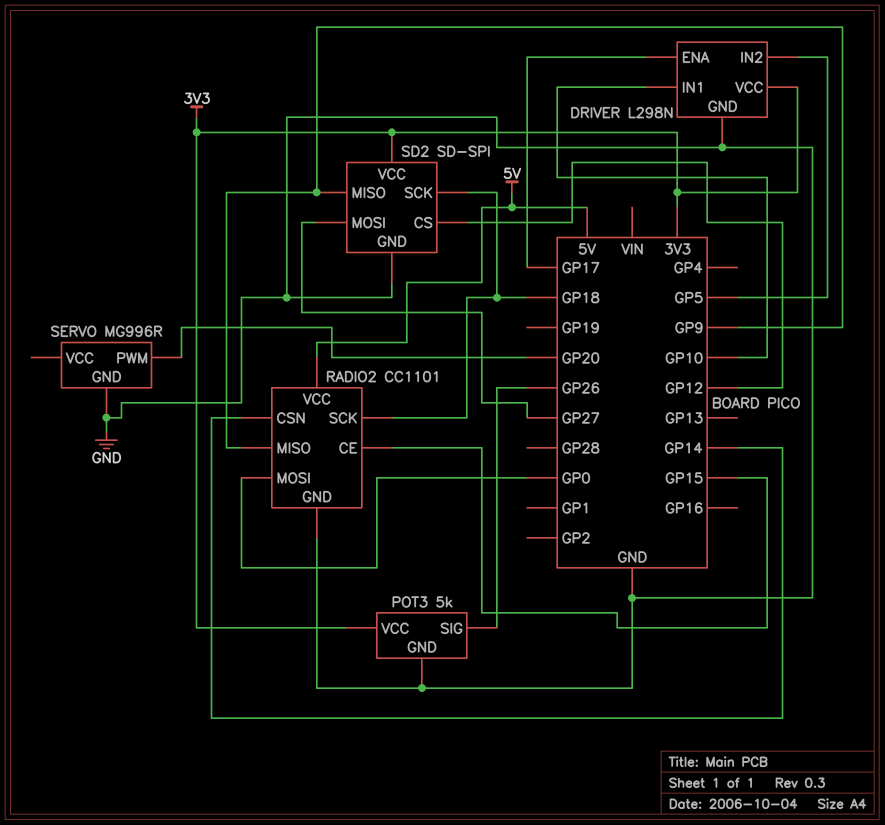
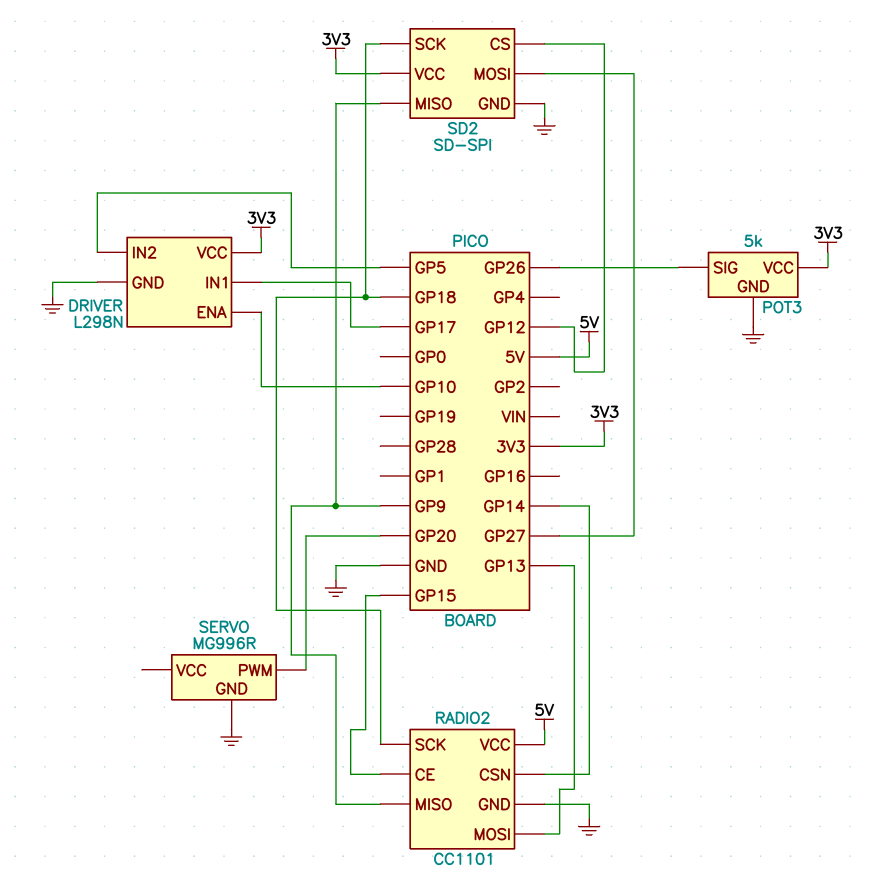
DRIVER pin ENA: GP17 -> GP10
DRIVER pin IN1: GP10 -> GP17
RADIO2 pin MOSI: GP0 -> GP13

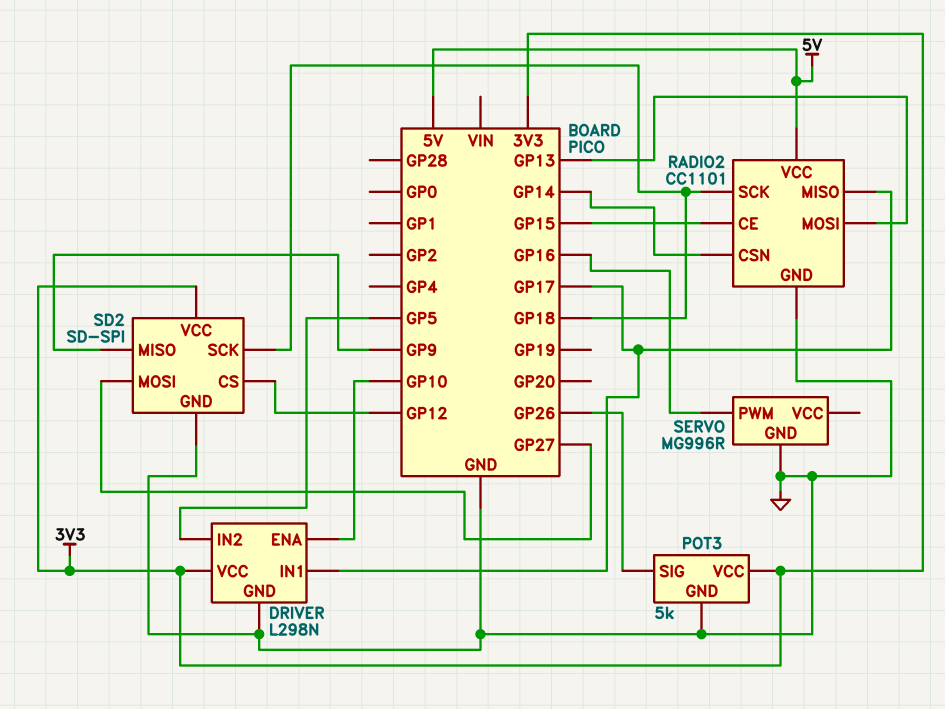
RADIO2 pin MISO: GP9 -> GP17
SERVO pin PWM: GP20 -> GP16

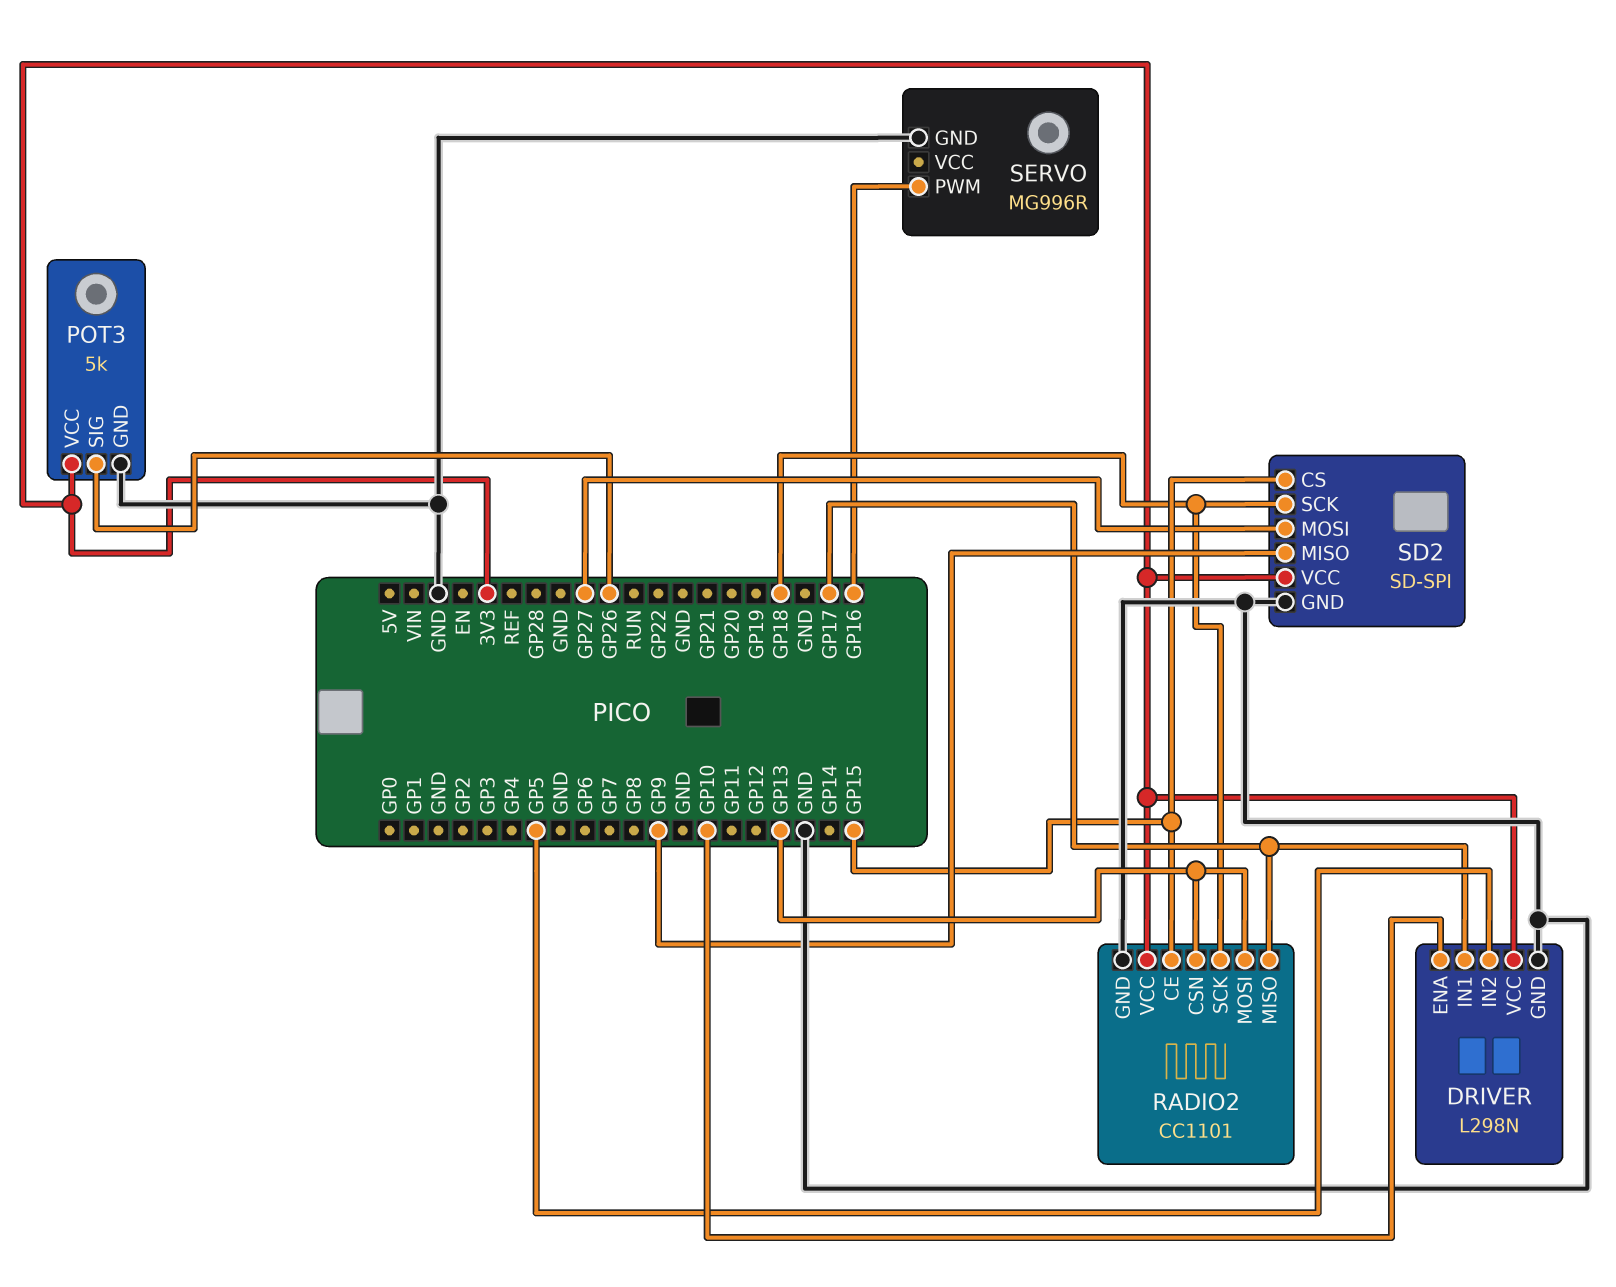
RADIO2 pin CSN: GP14 -> GP13
RADIO2 pin VCC: 5V -> 3V3
SD2 pin CS: GP12 -> GP15

